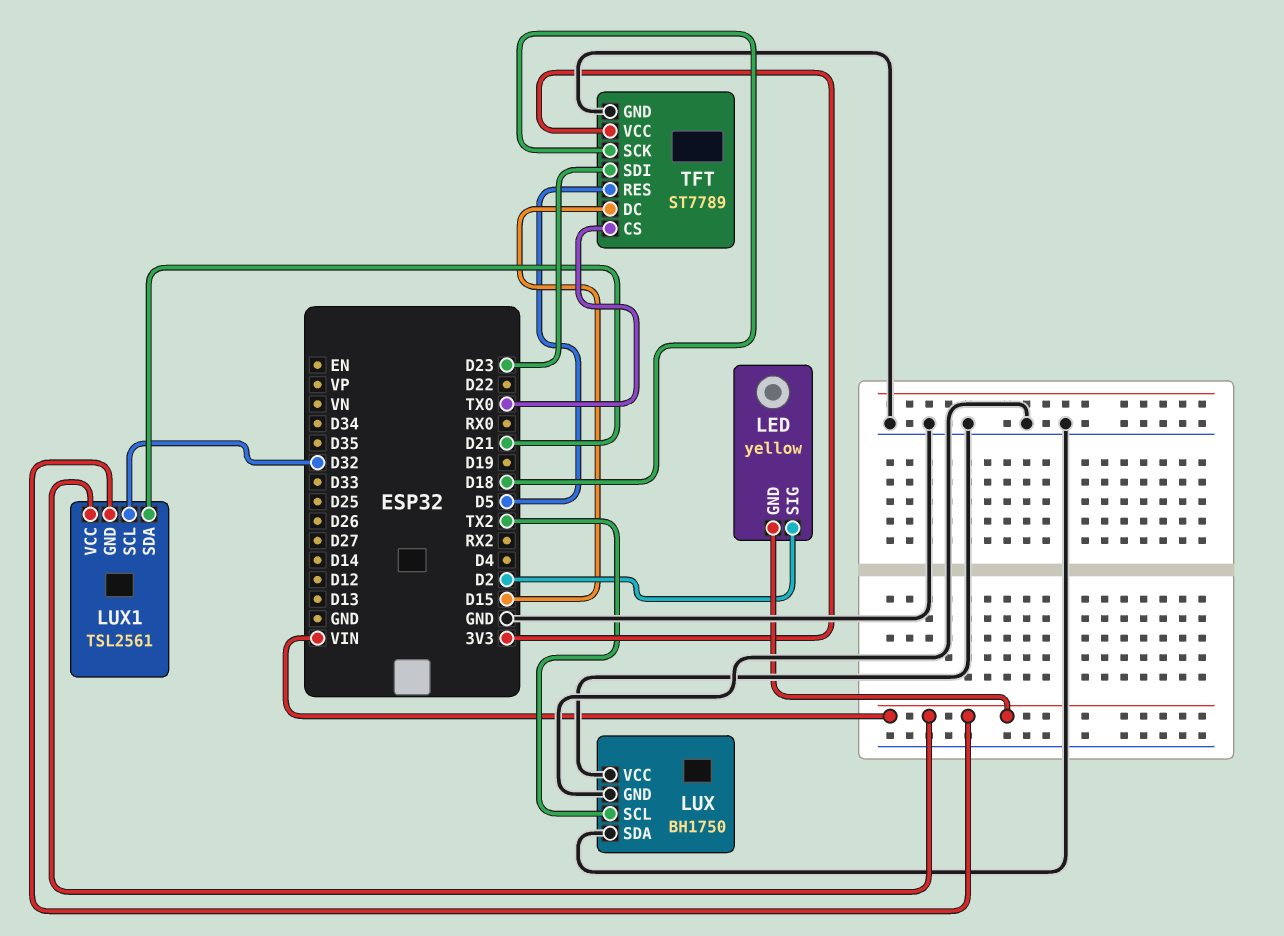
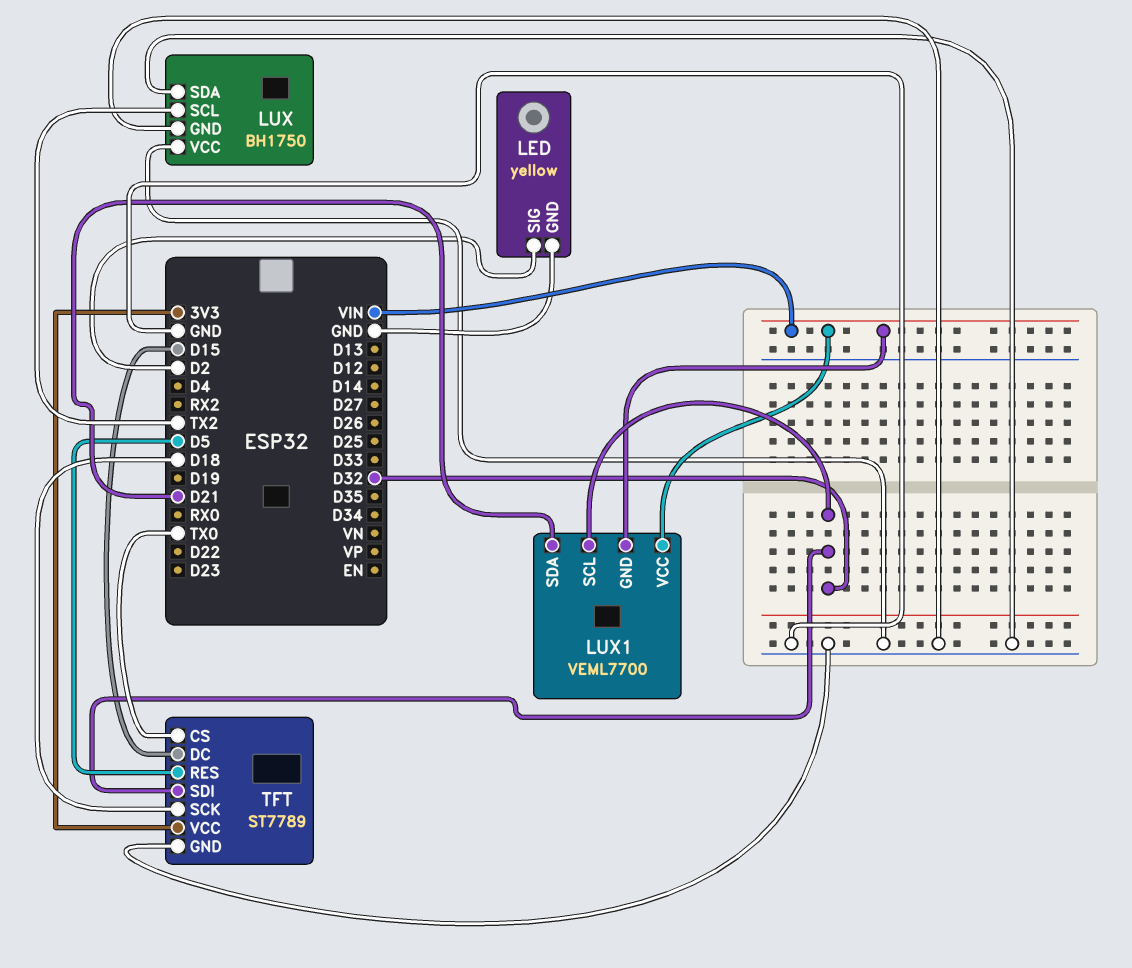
LED pin GND: VIN -> GND
LUX1: TSL2561 -> VEML7700
TFT pin SDI: D23 -> D32

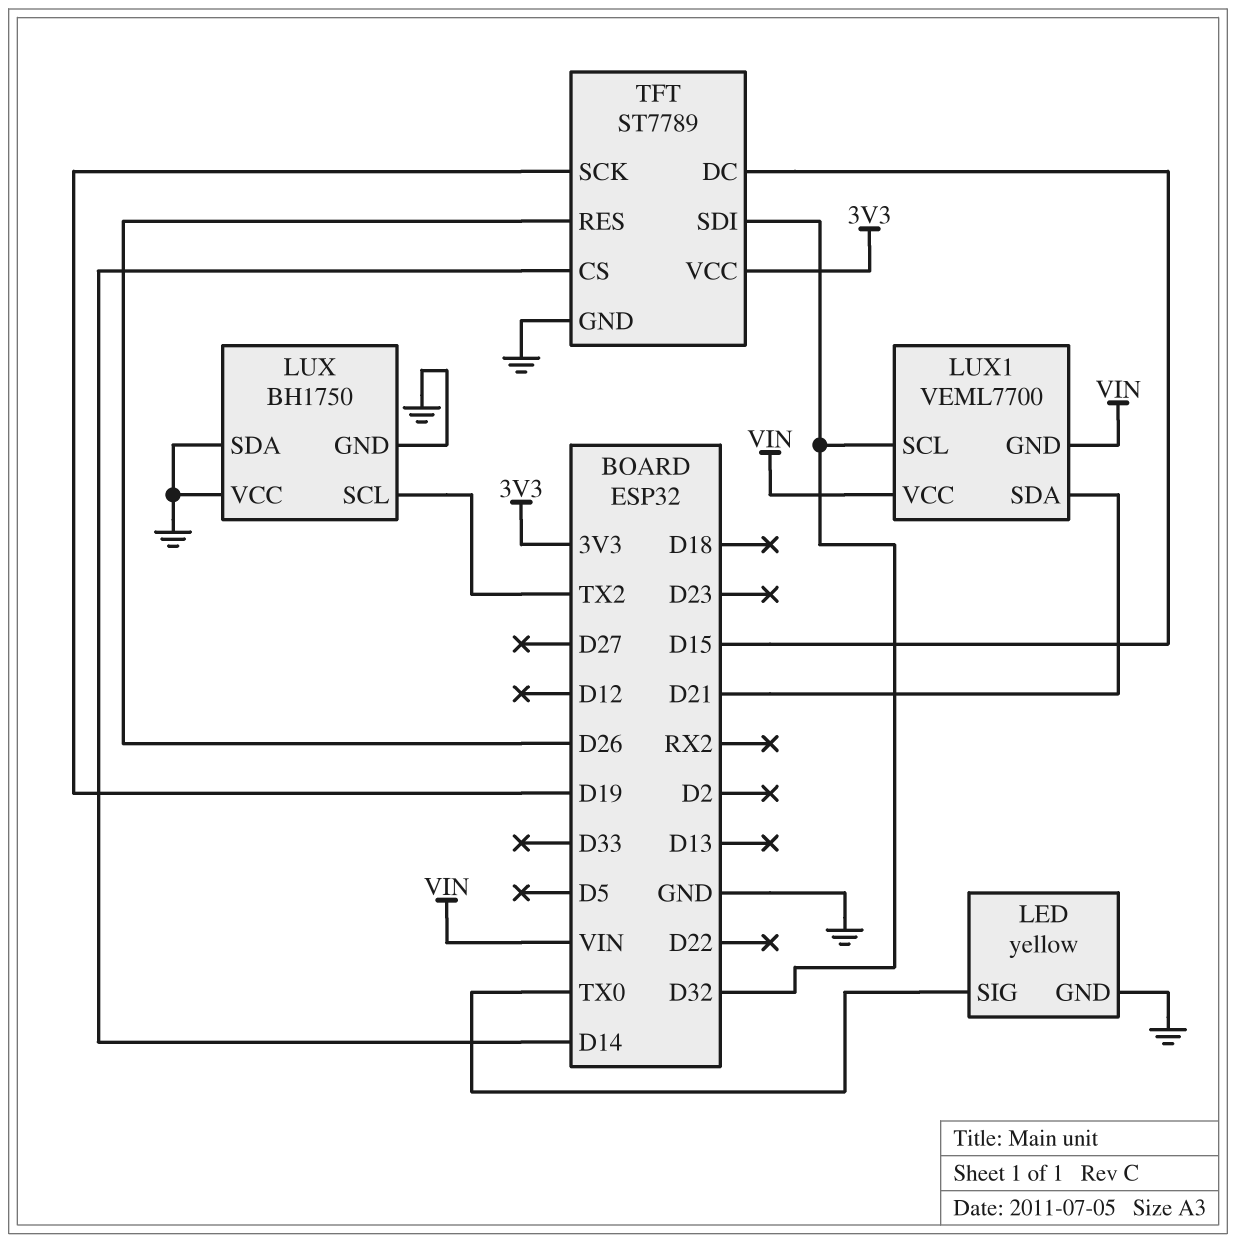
LED pin SIG: D2 -> TX0
TFT pin CS: TX0 -> D14
TFT pin RES: D5 -> D26
TFT pin SCK: D18 -> D19

